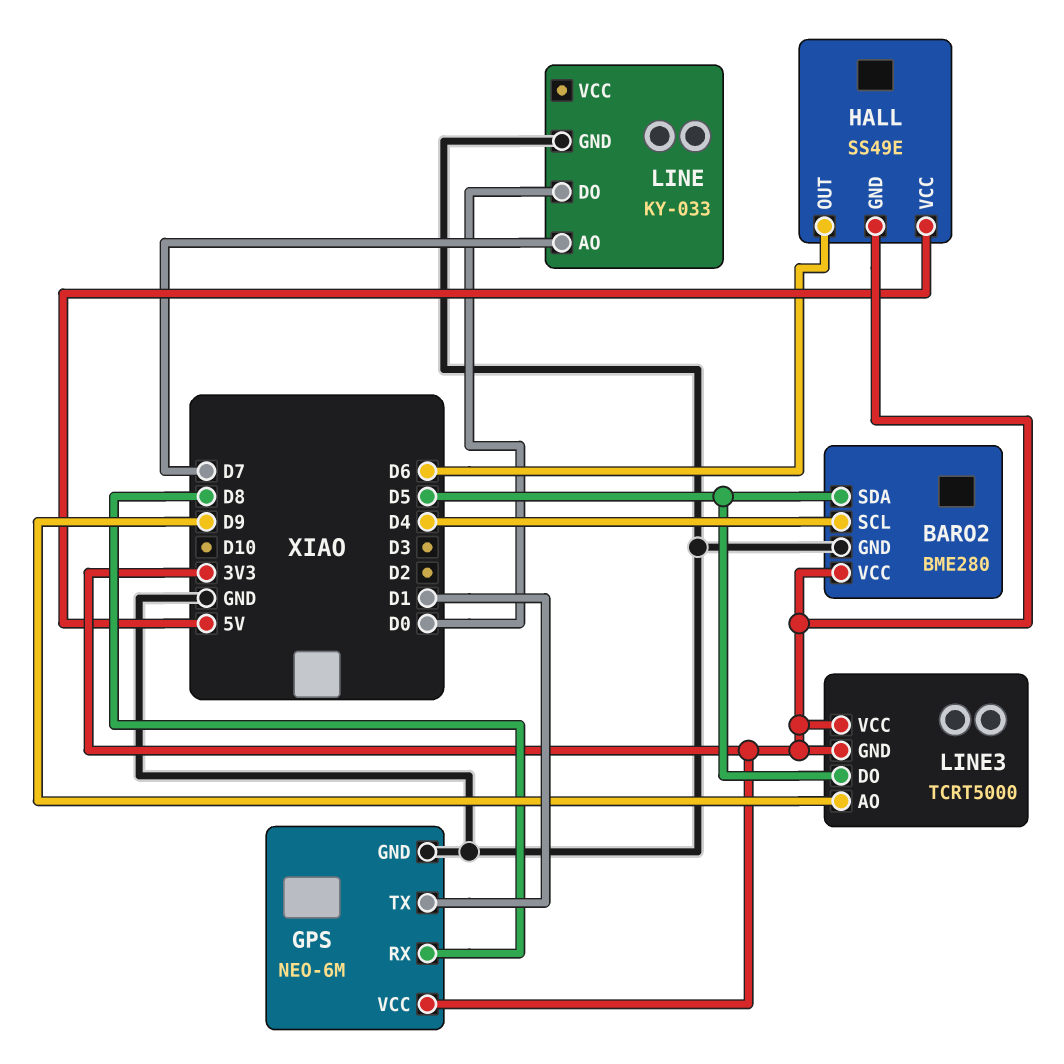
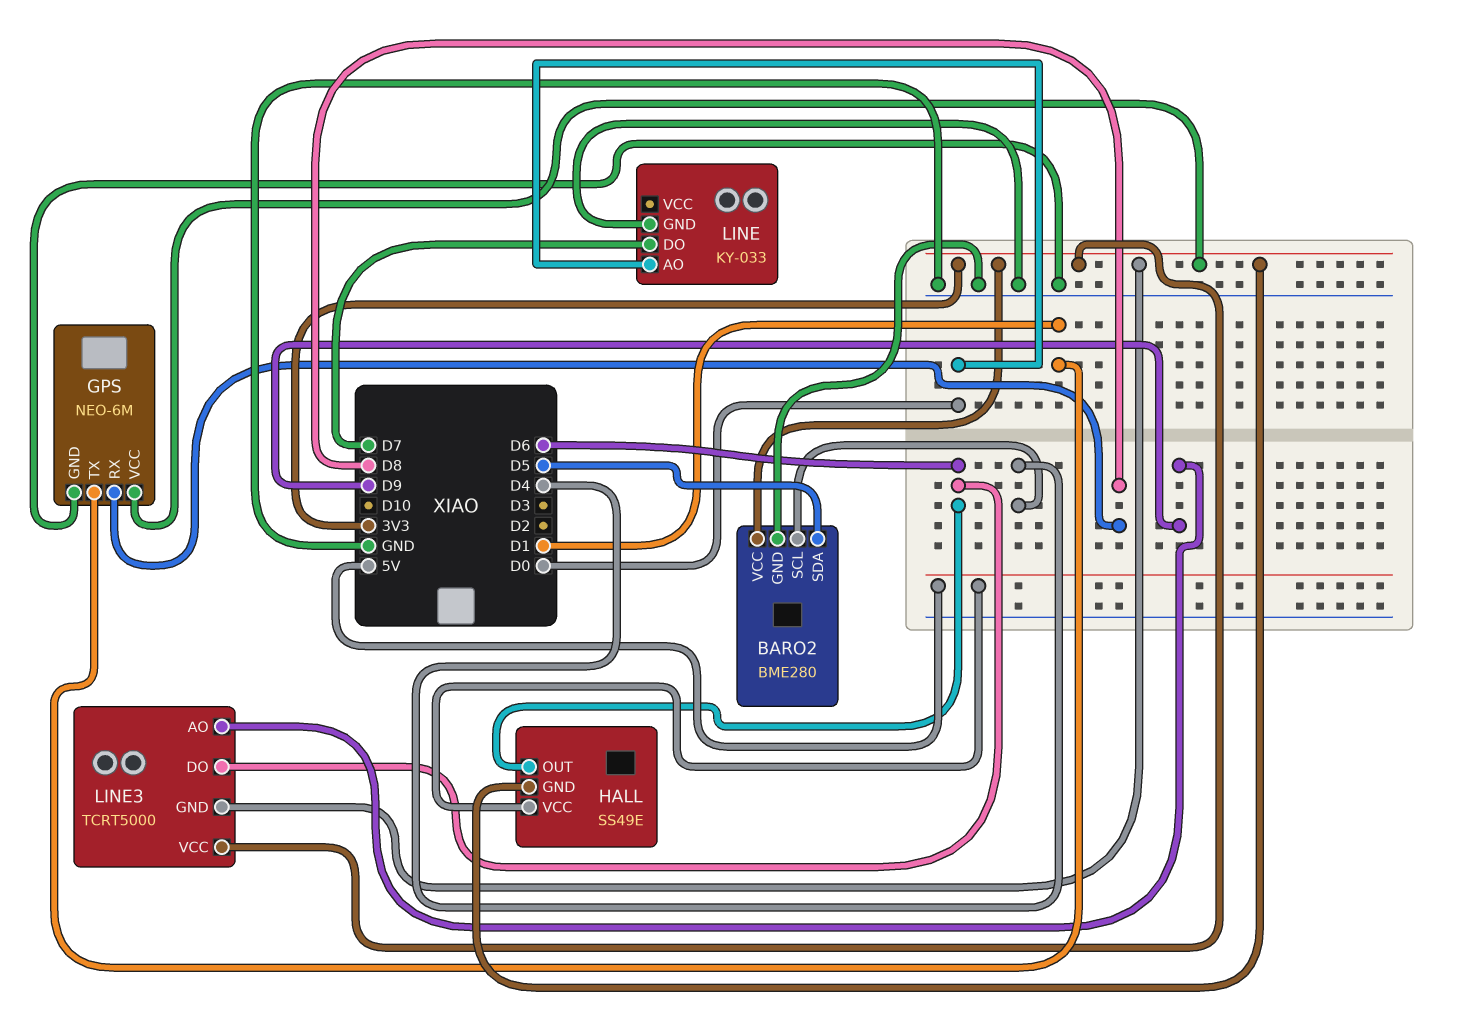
LINE pin AO: D7 -> D0
LINE pin DO: D0 -> D7
LINE3 pin DO: D5 -> D6

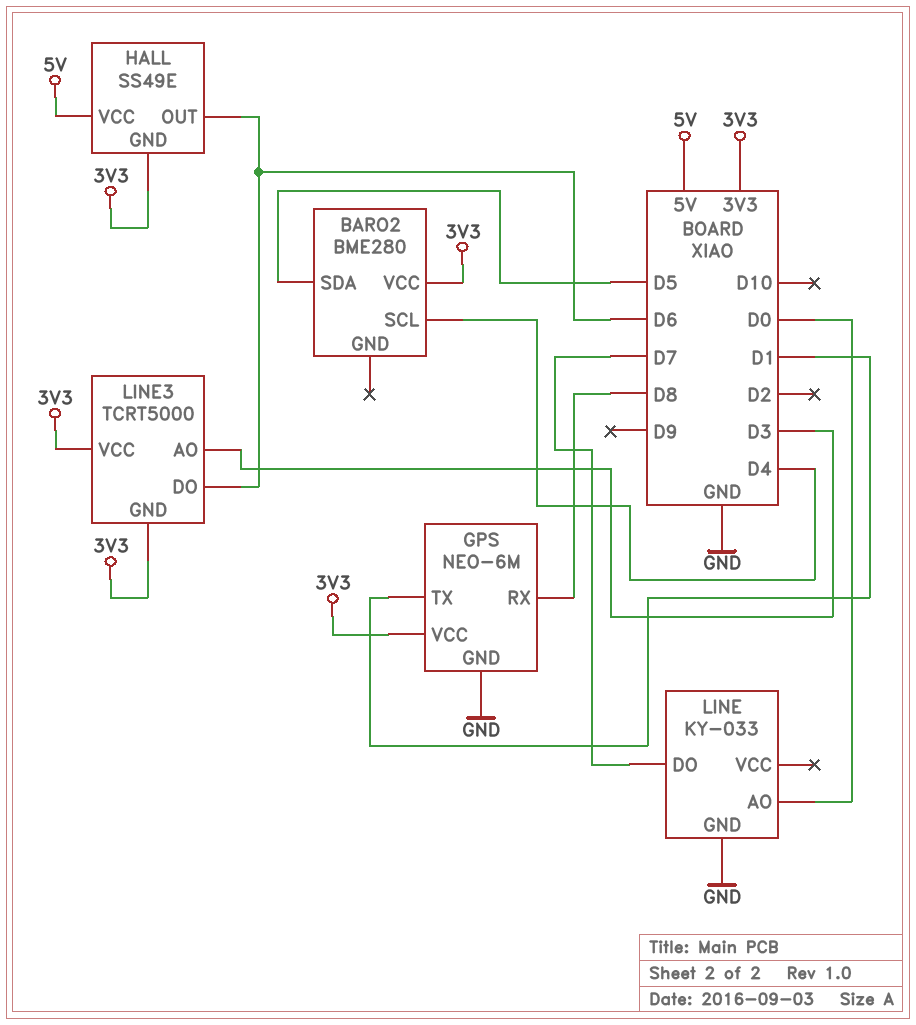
BARO2 pin GND: GND -> none
LINE3 pin AO: D9 -> D3

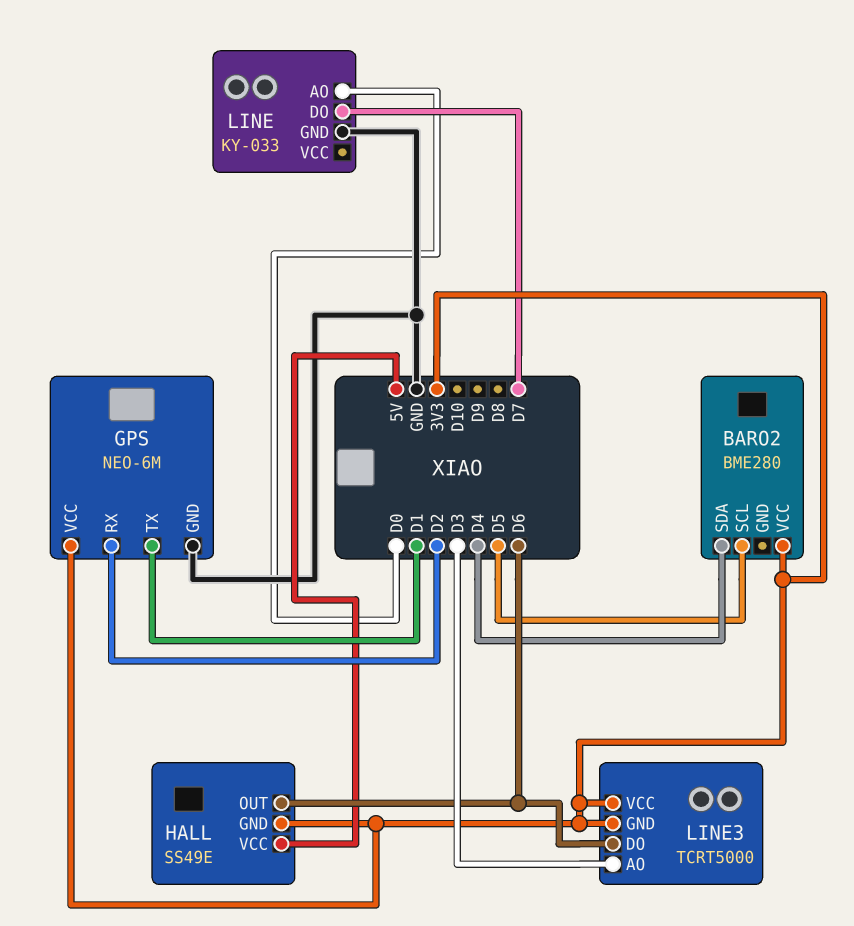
BARO2 pin SCL: D4 -> D5
BARO2 pin SDA: D5 -> D4
GPS pin RX: D8 -> D2

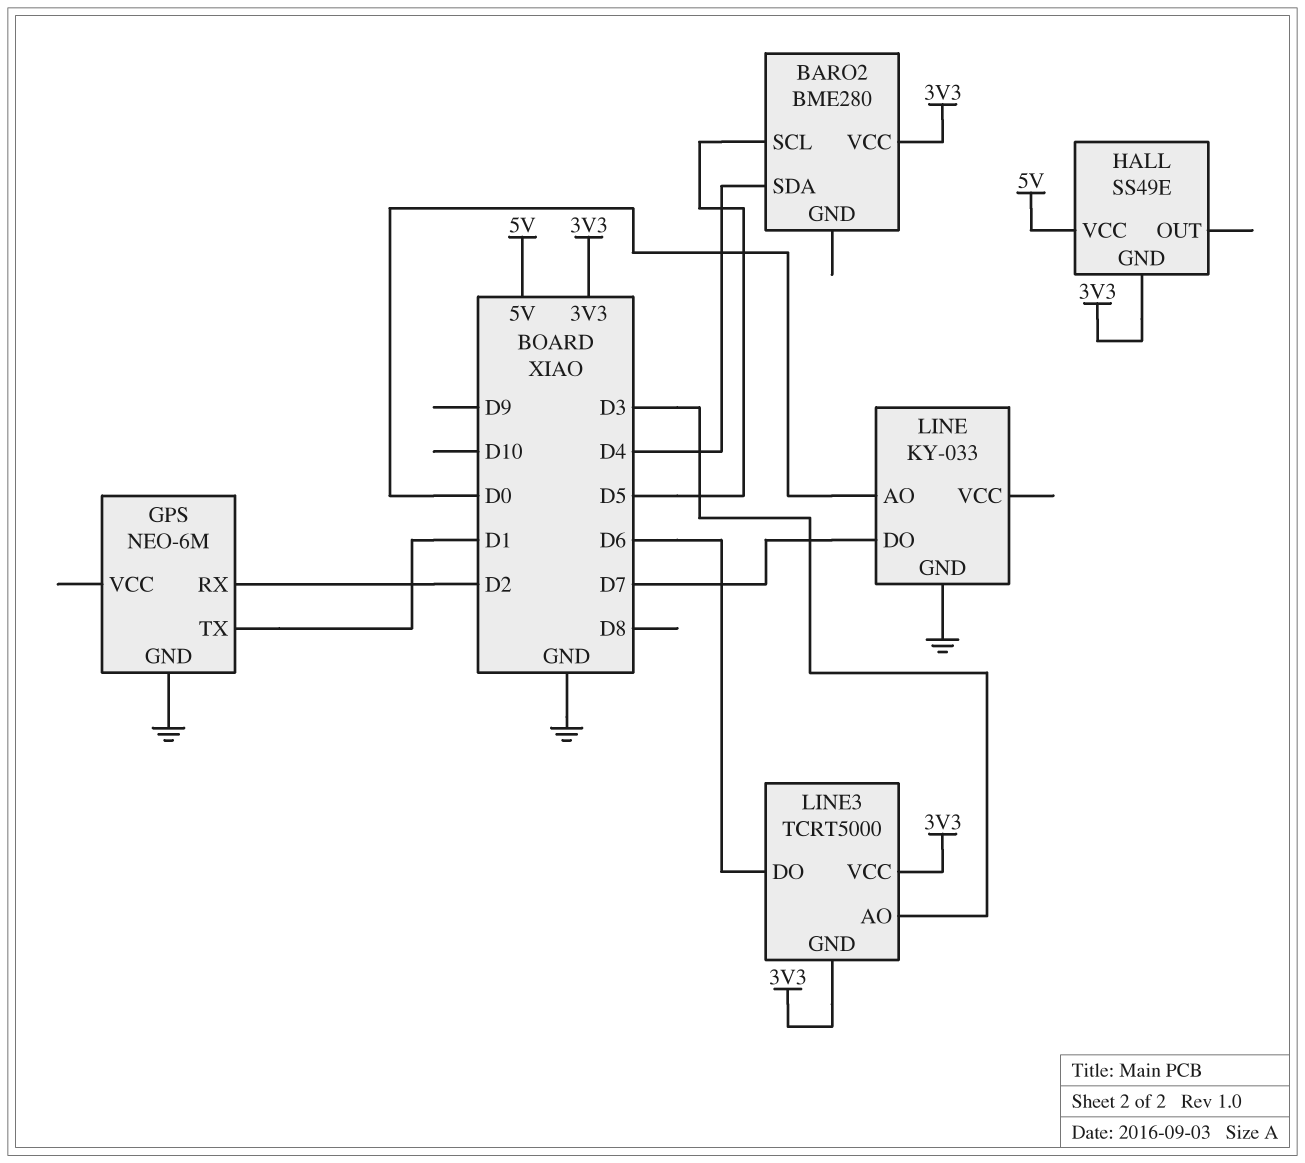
GPS pin VCC: 3V3 -> none
HALL pin OUT: D6 -> none

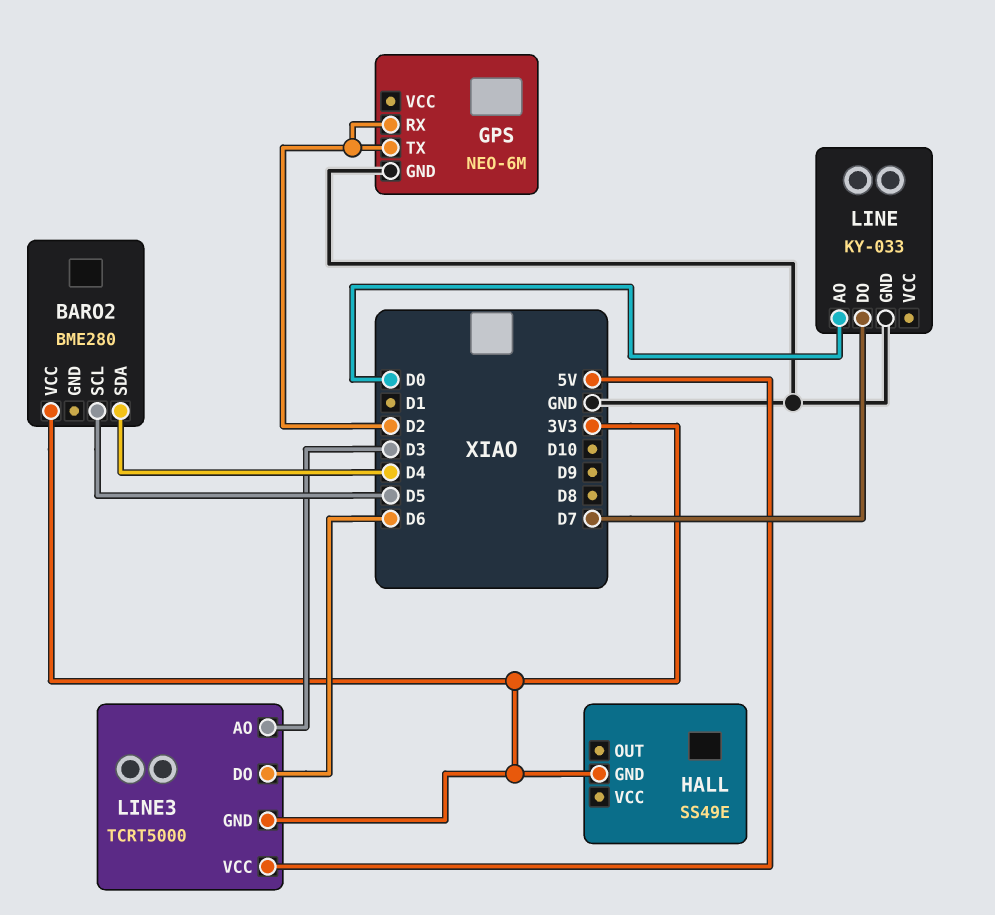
GPS pin TX: D1 -> D2
HALL pin VCC: 5V -> none
LINE3 pin VCC: 3V3 -> 5V

